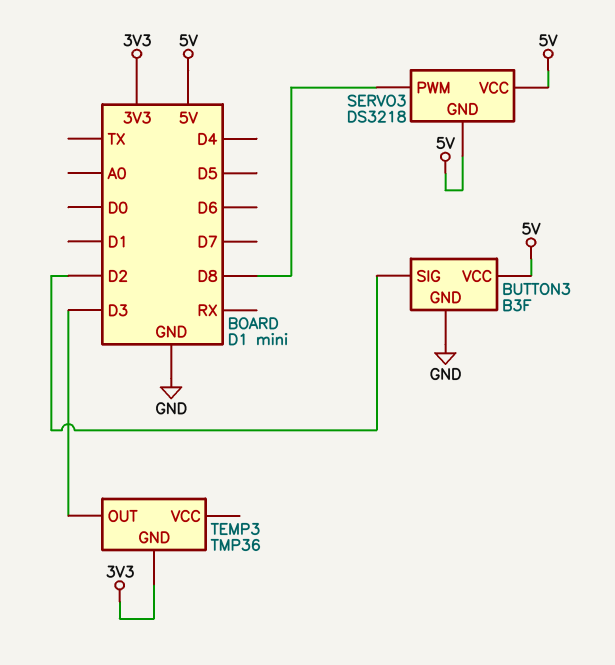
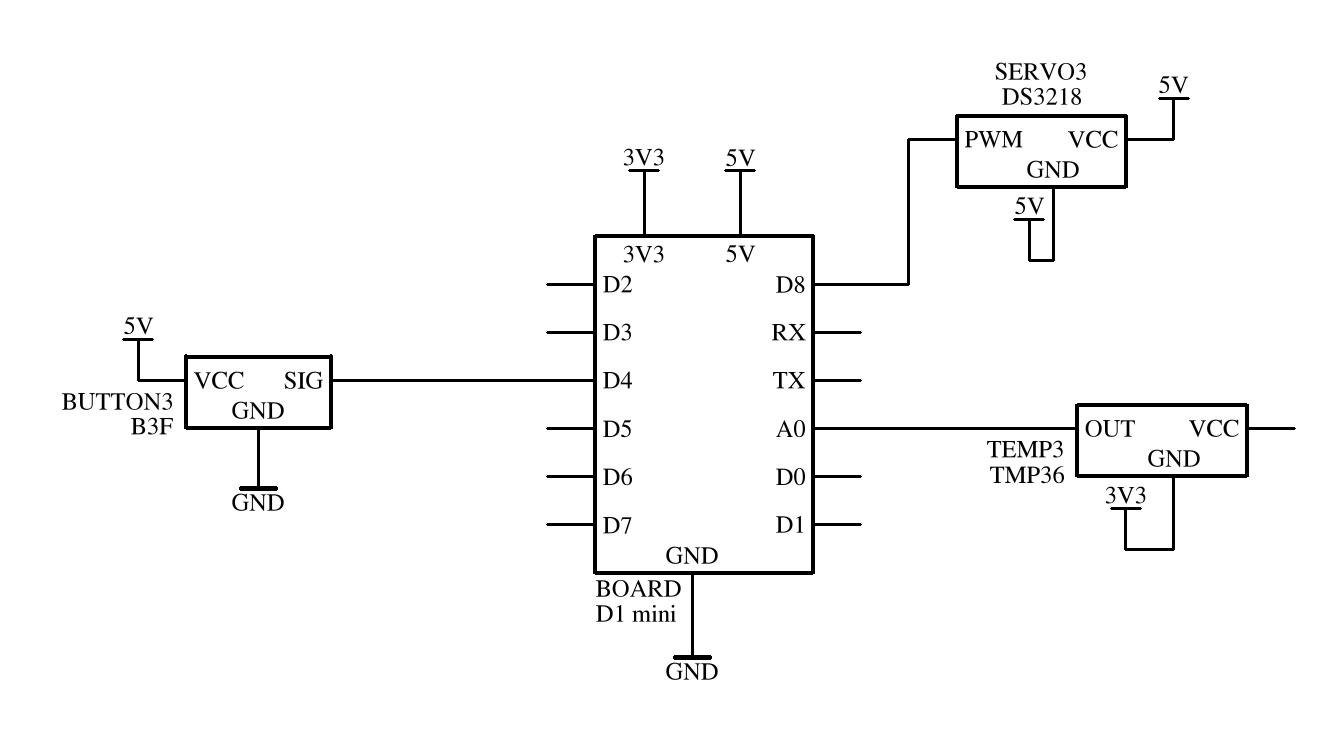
BUTTON3 pin SIG: D2 -> D4
TEMP3 pin OUT: D3 -> A0

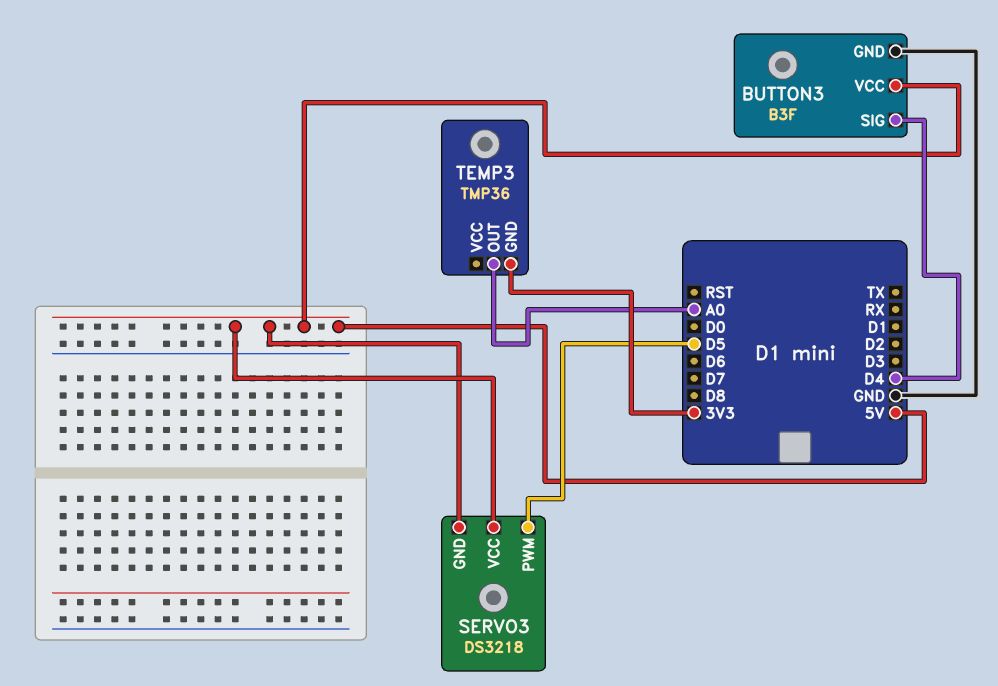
SERVO3 pin PWM: D8 -> D5

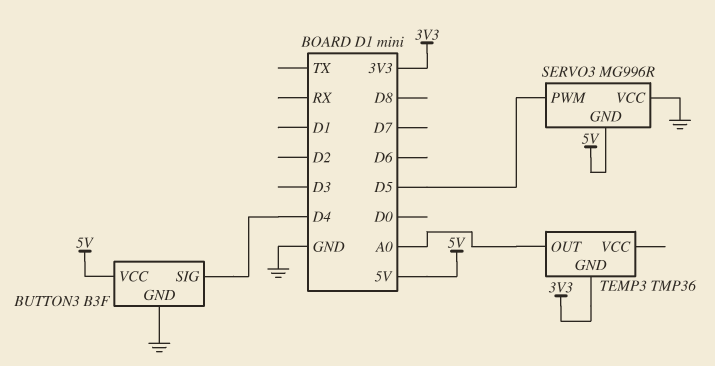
SERVO3: DS3218 -> MG996R
SERVO3 pin VCC: 5V -> GND

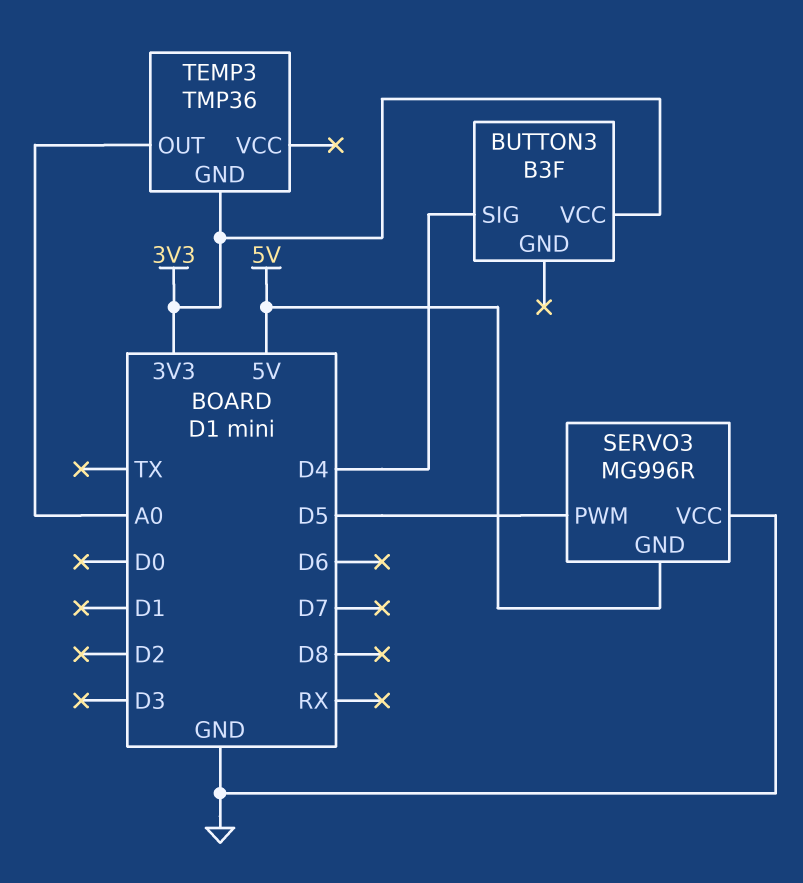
BUTTON3 pin GND: GND -> none
BUTTON3 pin VCC: 5V -> 3V3

